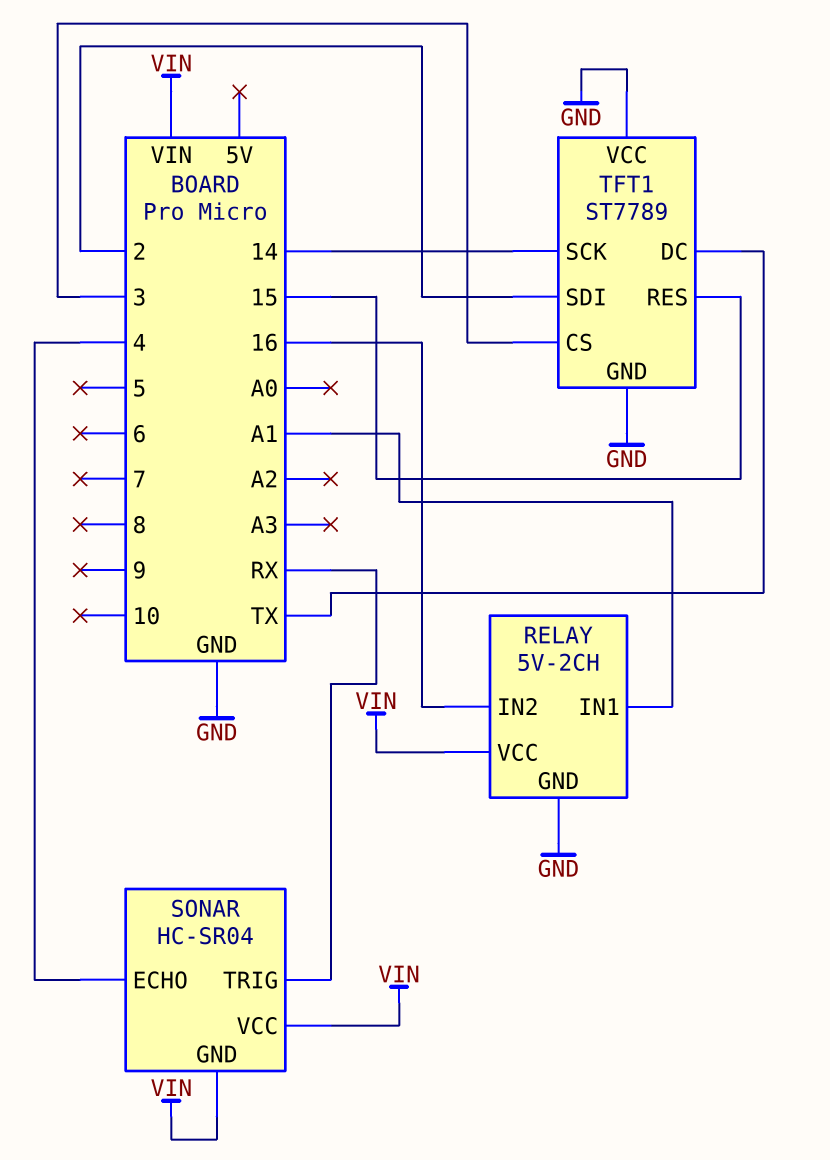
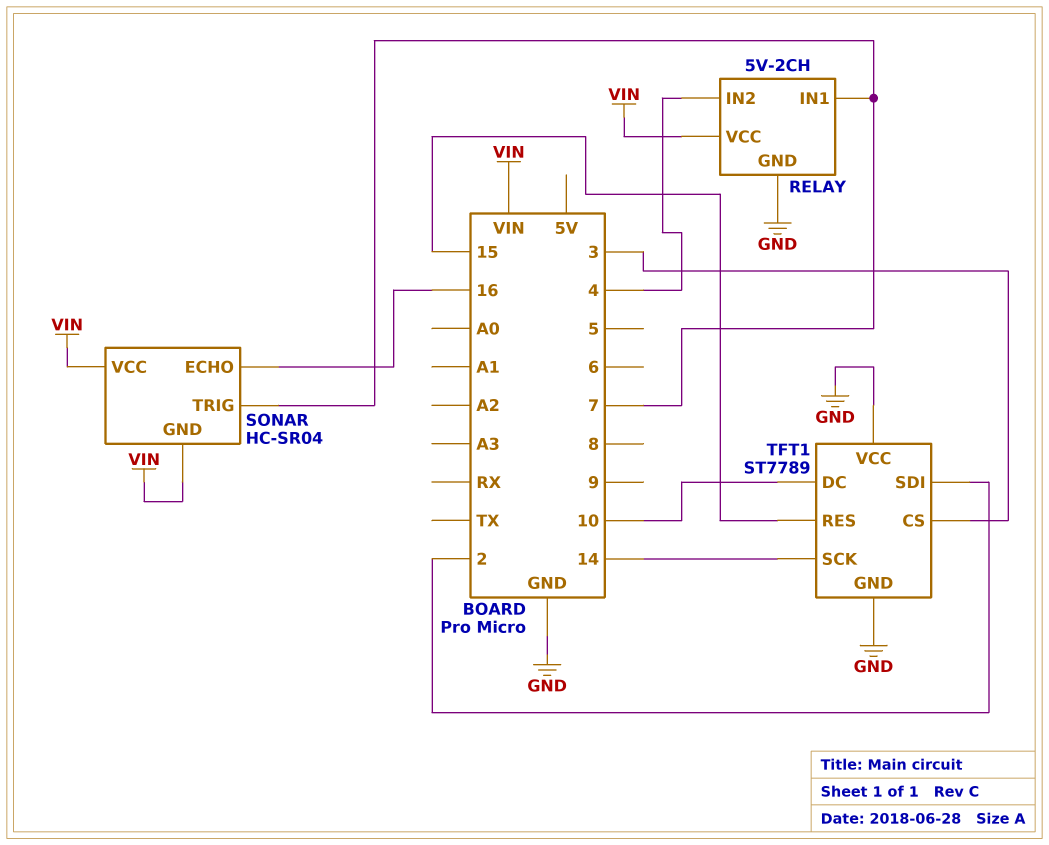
RELAY pin IN1: A1 -> 7
RELAY pin IN2: 16 -> 4
SONAR pin ECHO: 4 -> 16
SONAR pin TRIG: RX -> 7
TFT1 pin DC: TX -> 10

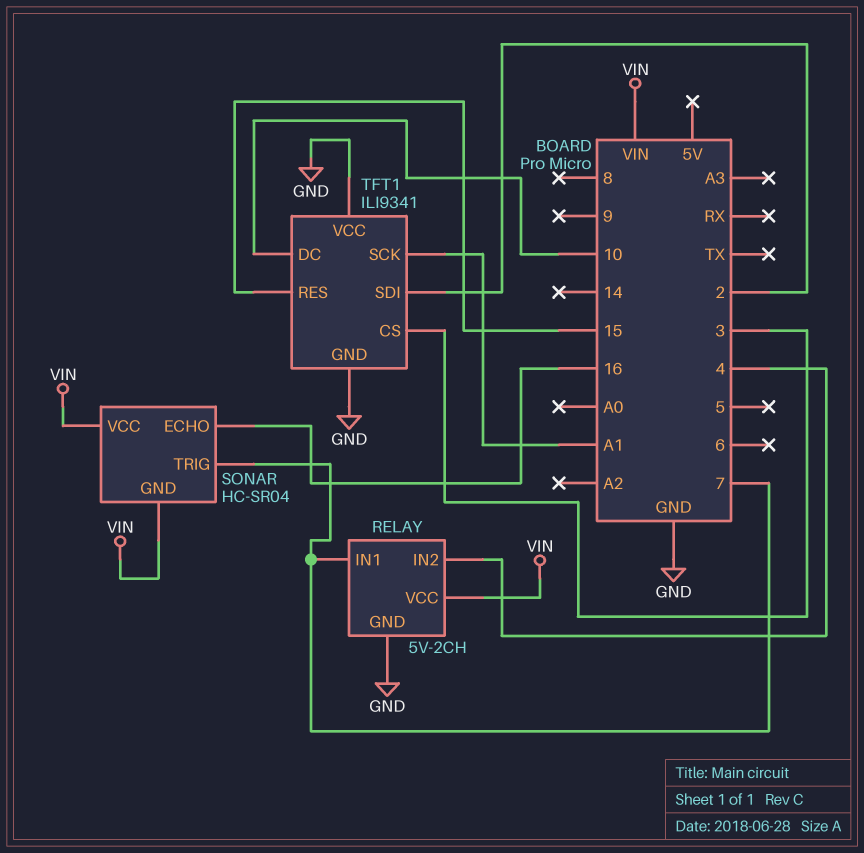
TFT1: ST7789 -> ILI9341
TFT1 pin SCK: 14 -> A1

